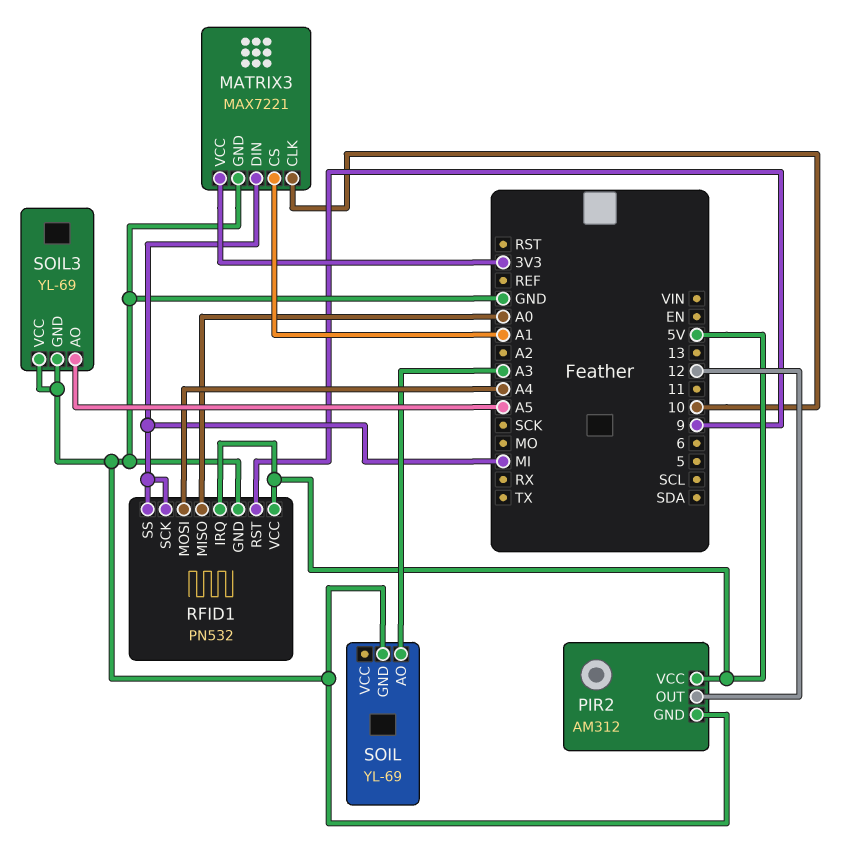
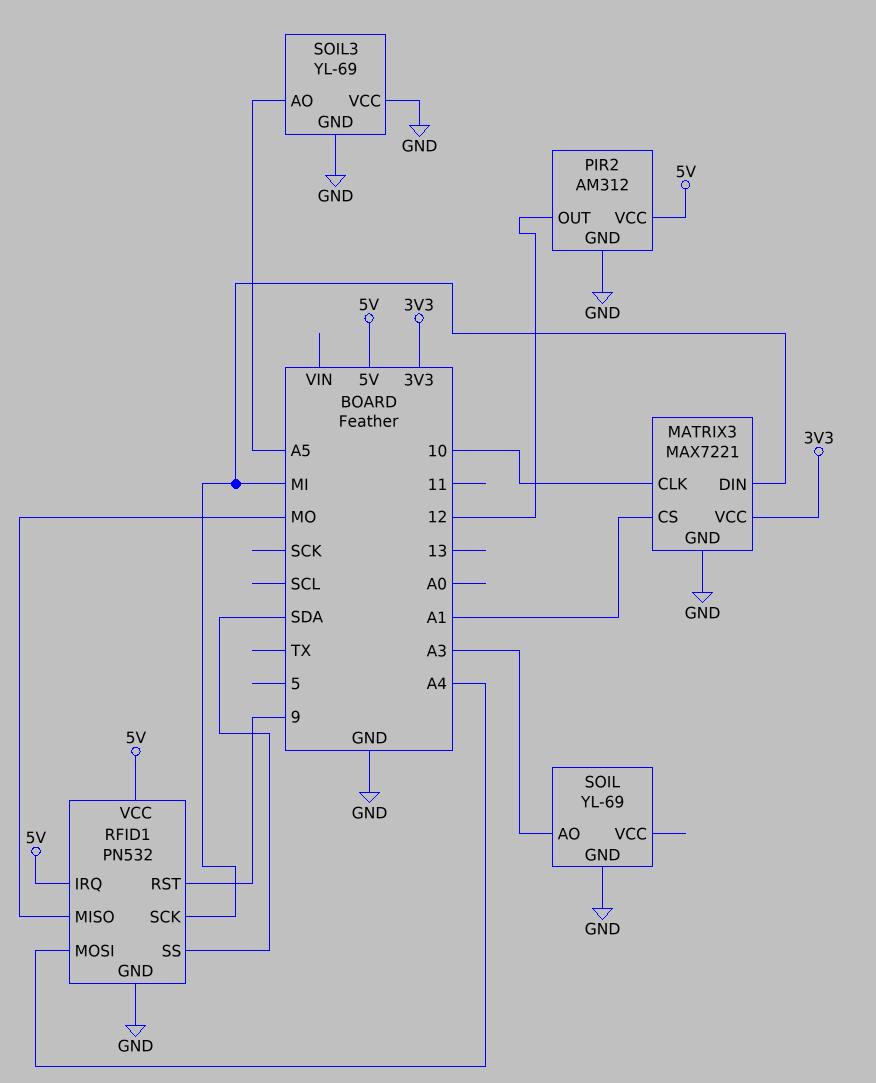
RFID1 pin MISO: A0 -> MO
RFID1 pin SS: MI -> SDA

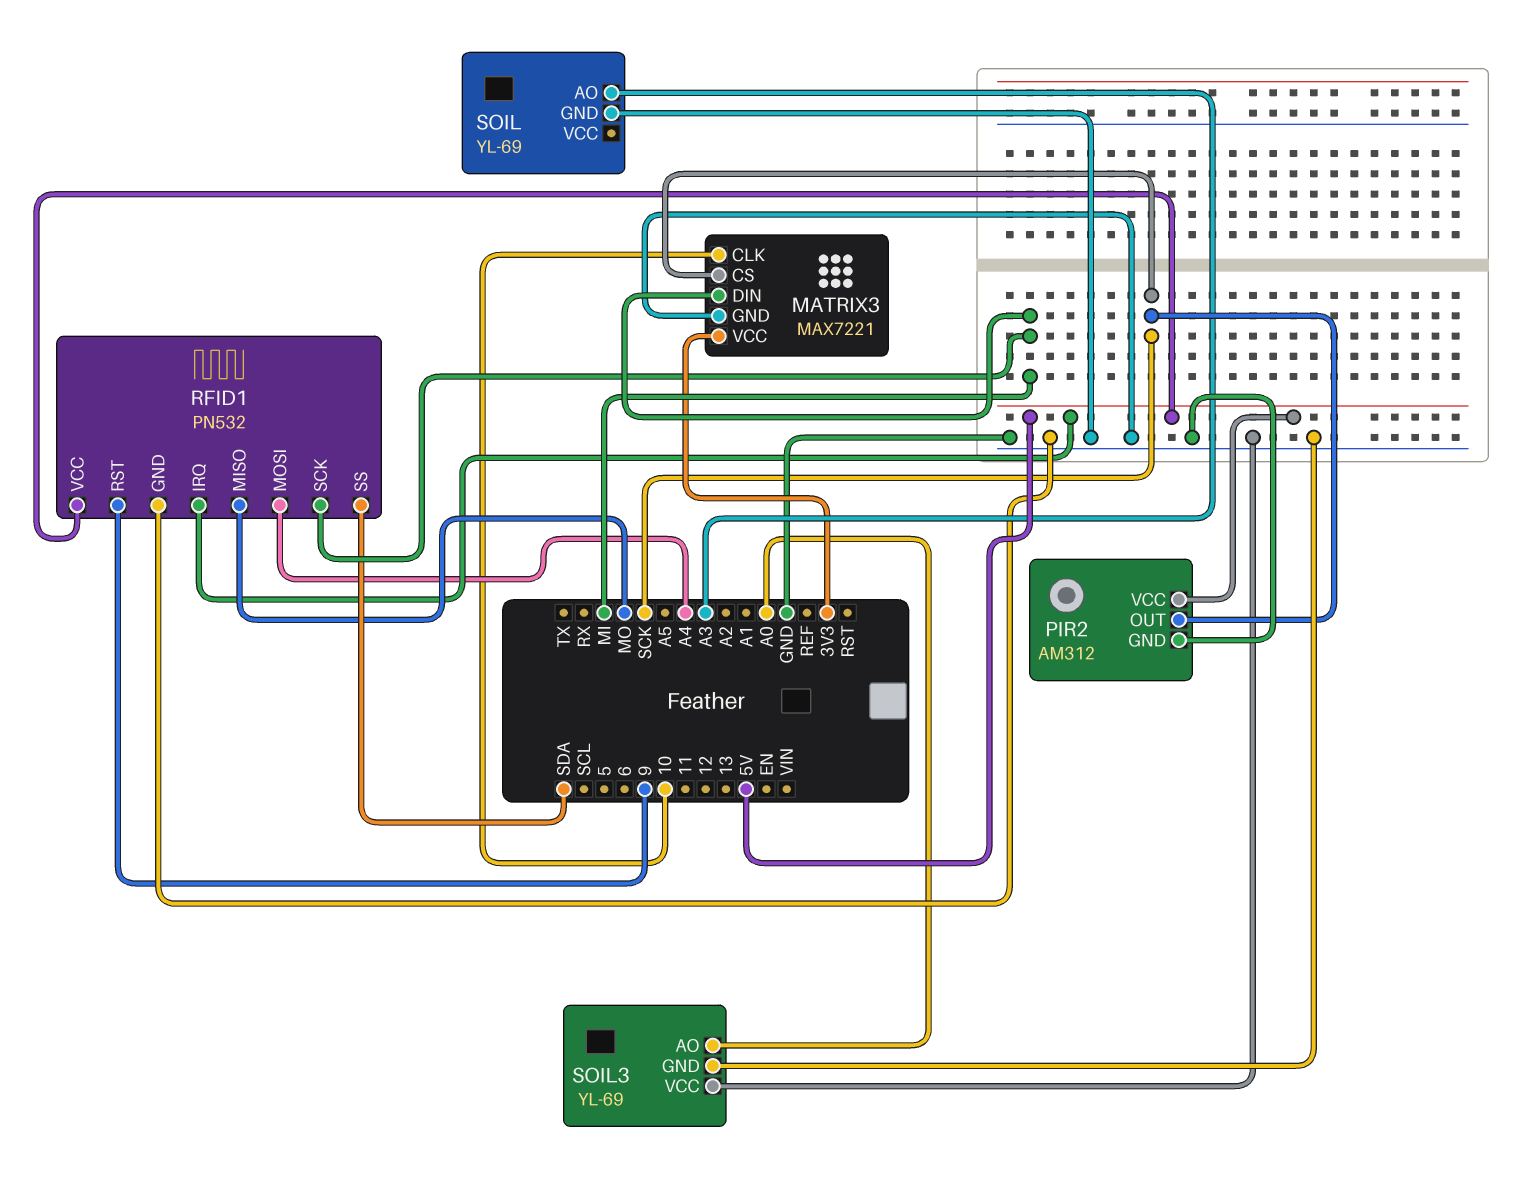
MATRIX3 pin CS: A1 -> SCK
PIR2 pin OUT: 12 -> SCK
SOIL3 pin AO: A5 -> A0

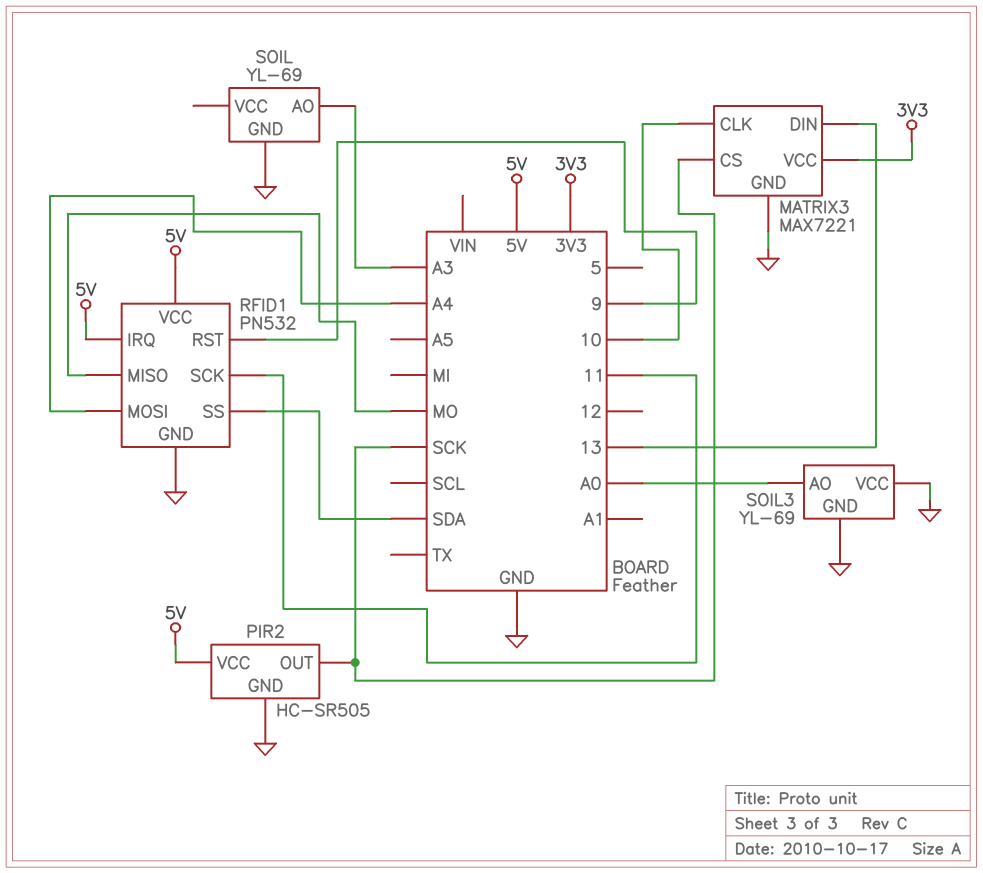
MATRIX3 pin DIN: MI -> 13
PIR2: AM312 -> HC-SR505
RFID1 pin SCK: MI -> 11

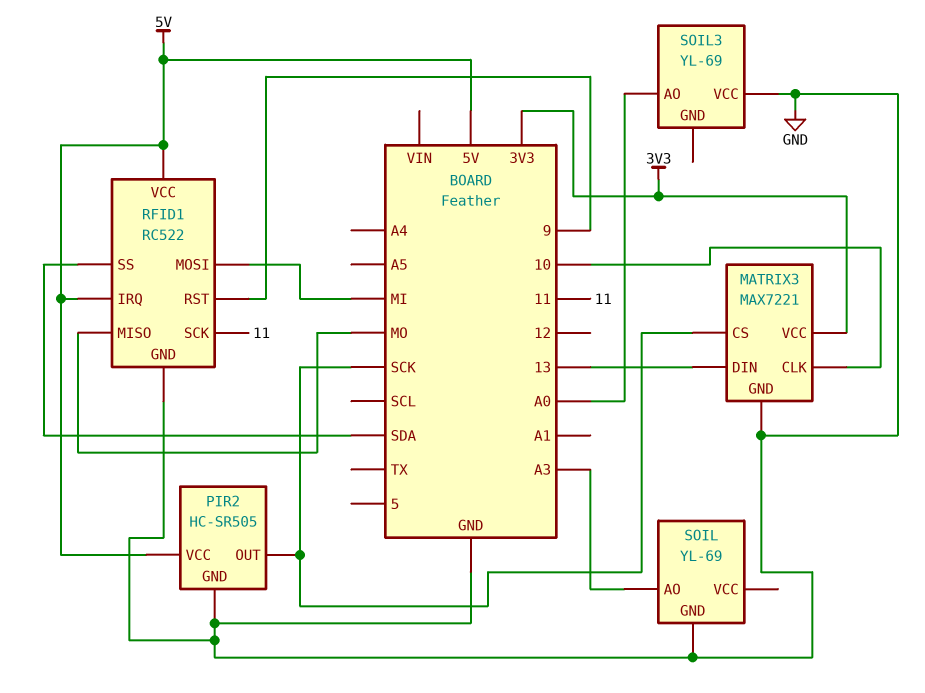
RFID1: PN532 -> RC522
RFID1 pin MOSI: A4 -> MI
SOIL3 pin GND: GND -> none

